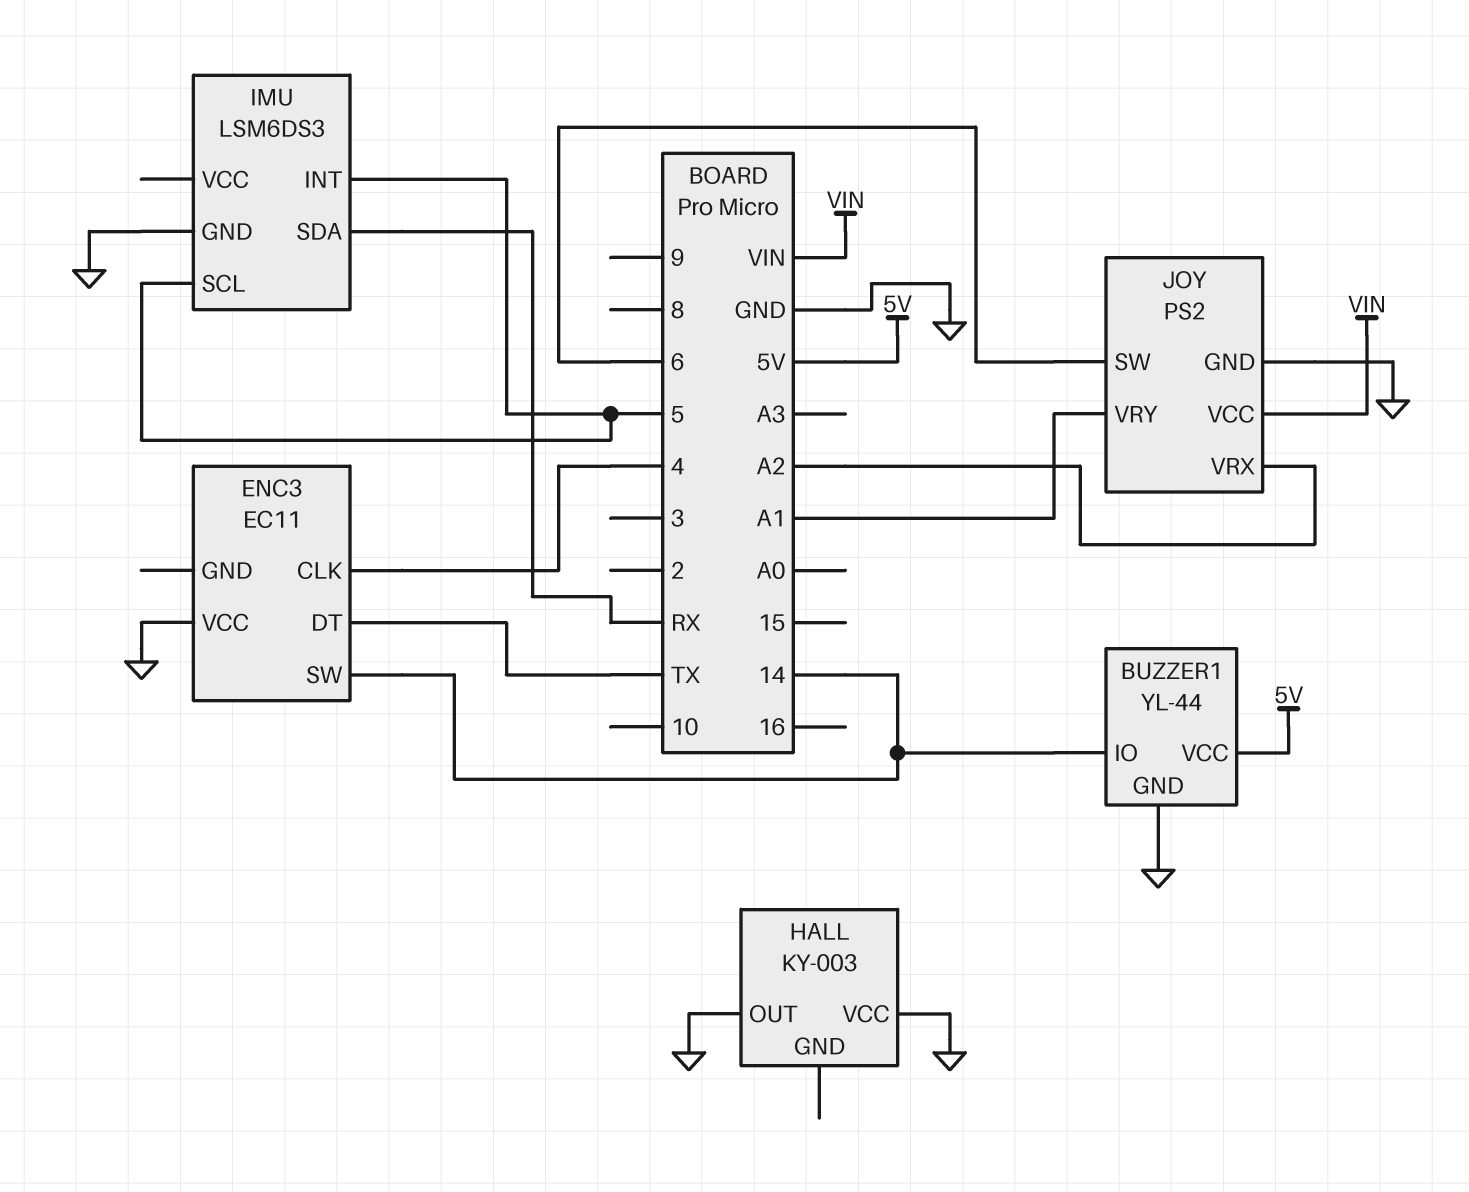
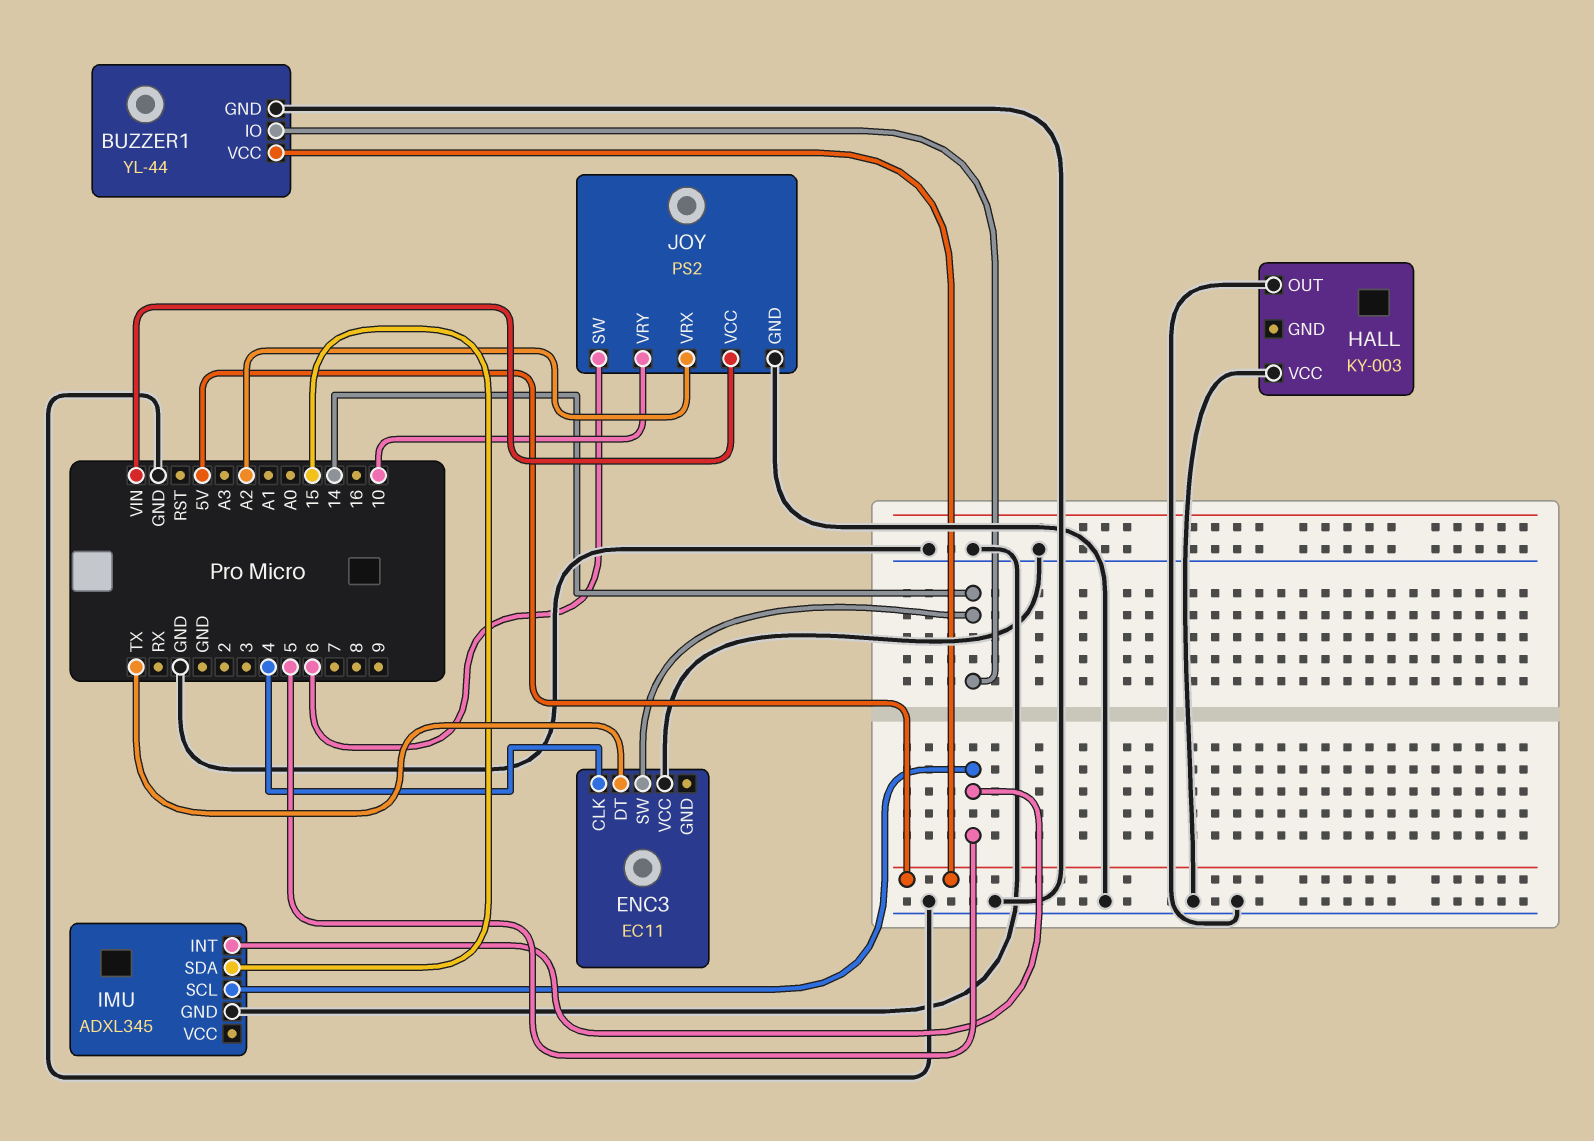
IMU: LSM6DS3 -> ADXL345
IMU pin SDA: RX -> 15
JOY pin VRY: A1 -> 10

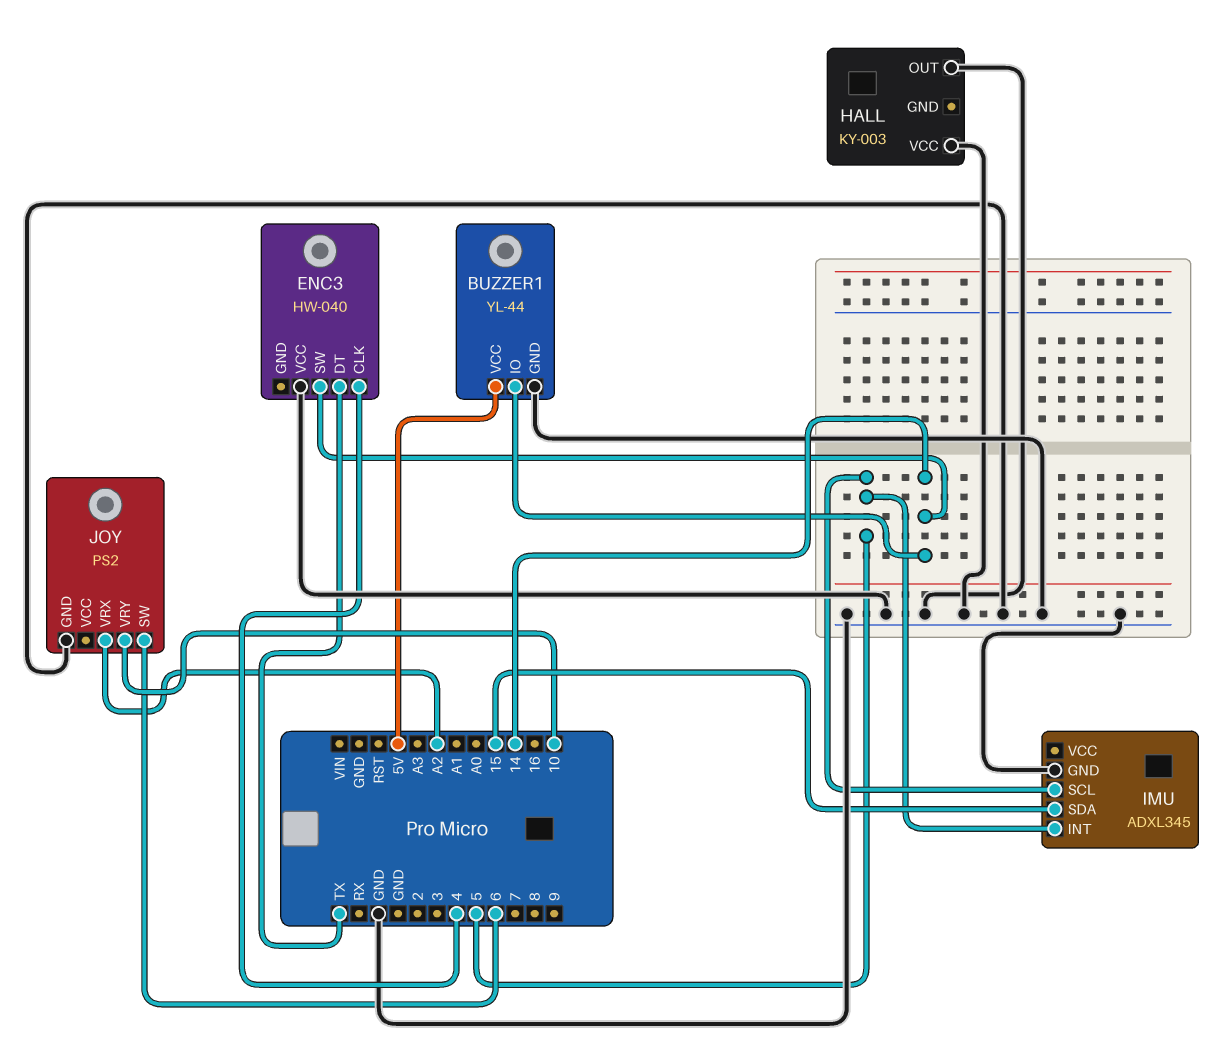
ENC3: EC11 -> HW-040
JOY pin VCC: VIN -> none

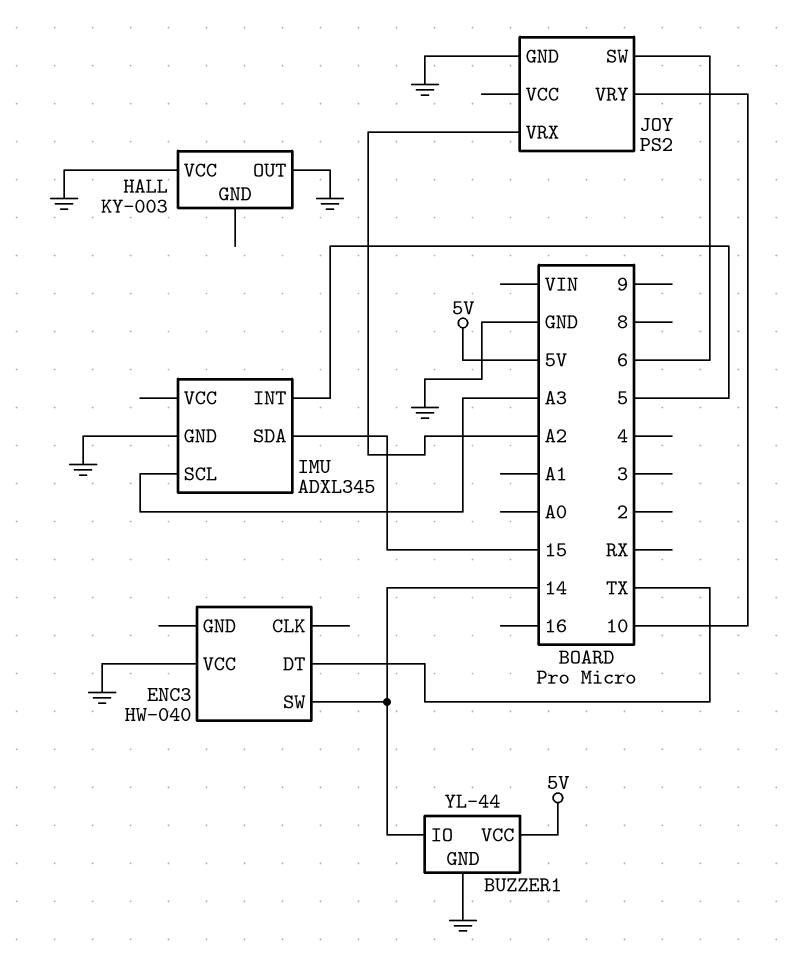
ENC3 pin CLK: 4 -> none
IMU pin SCL: 5 -> A3

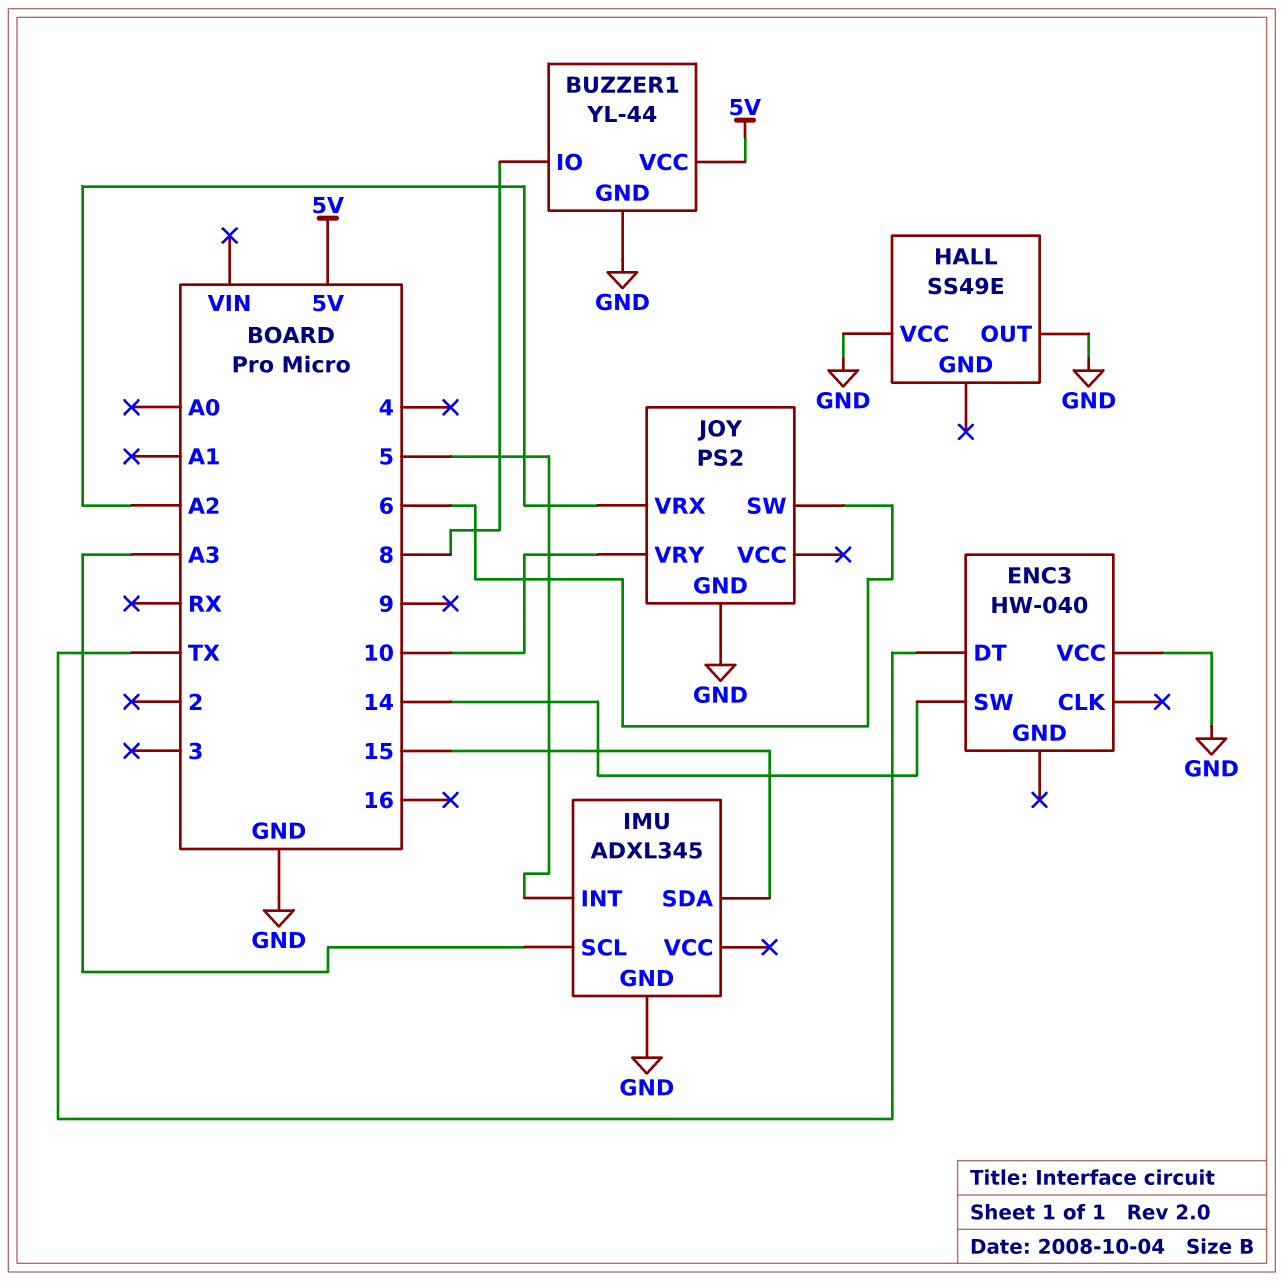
BUZZER1 pin IO: 14 -> 8
HALL: KY-003 -> SS49E

